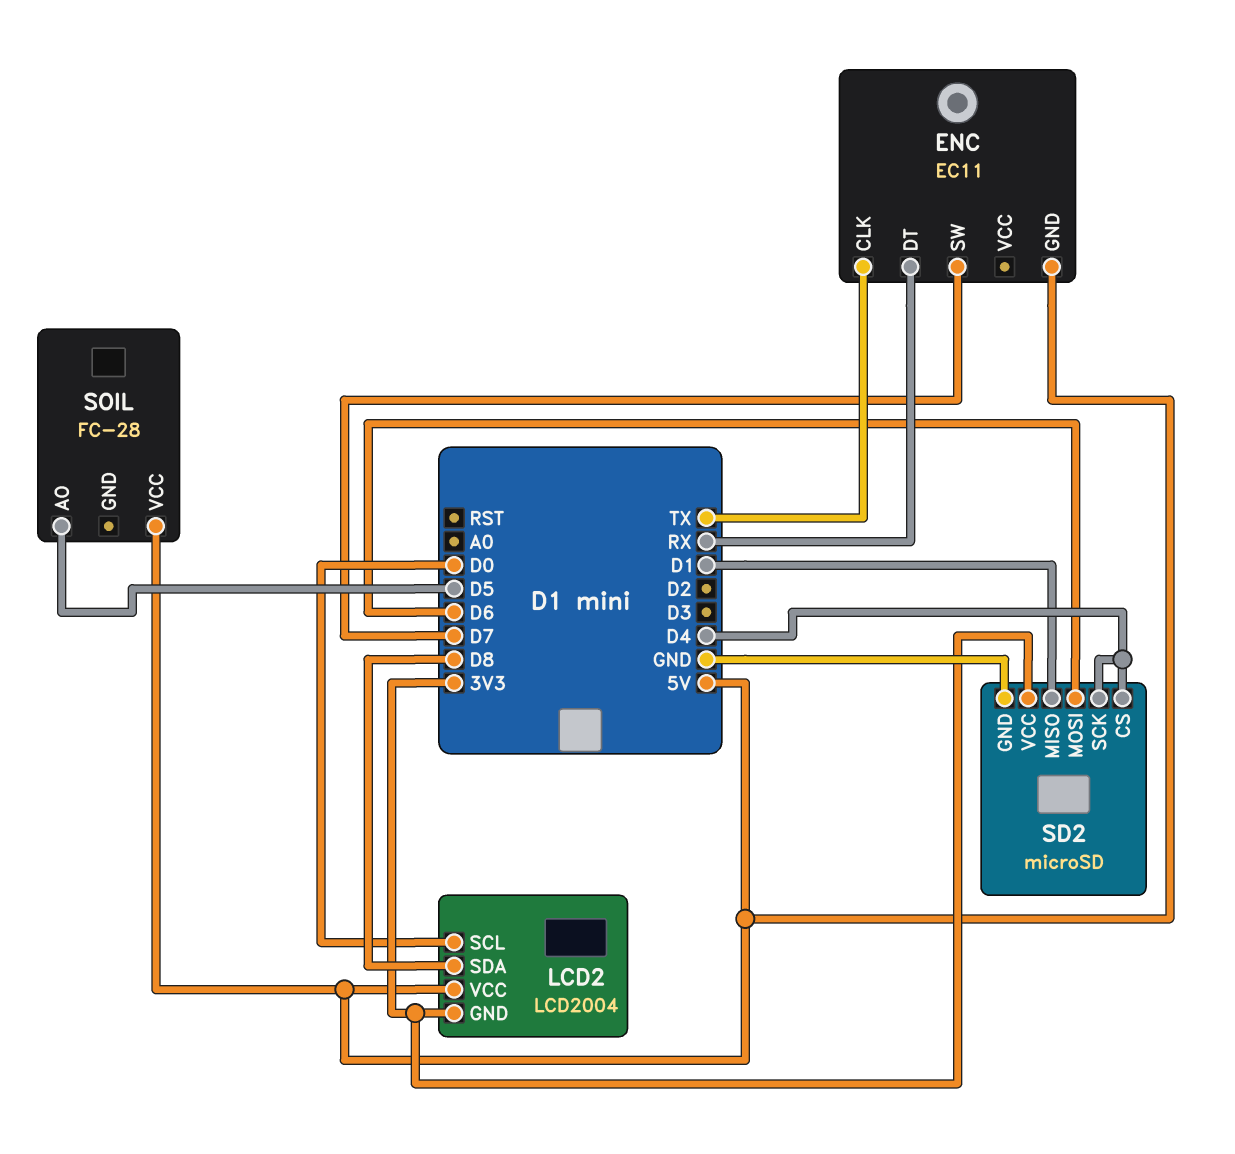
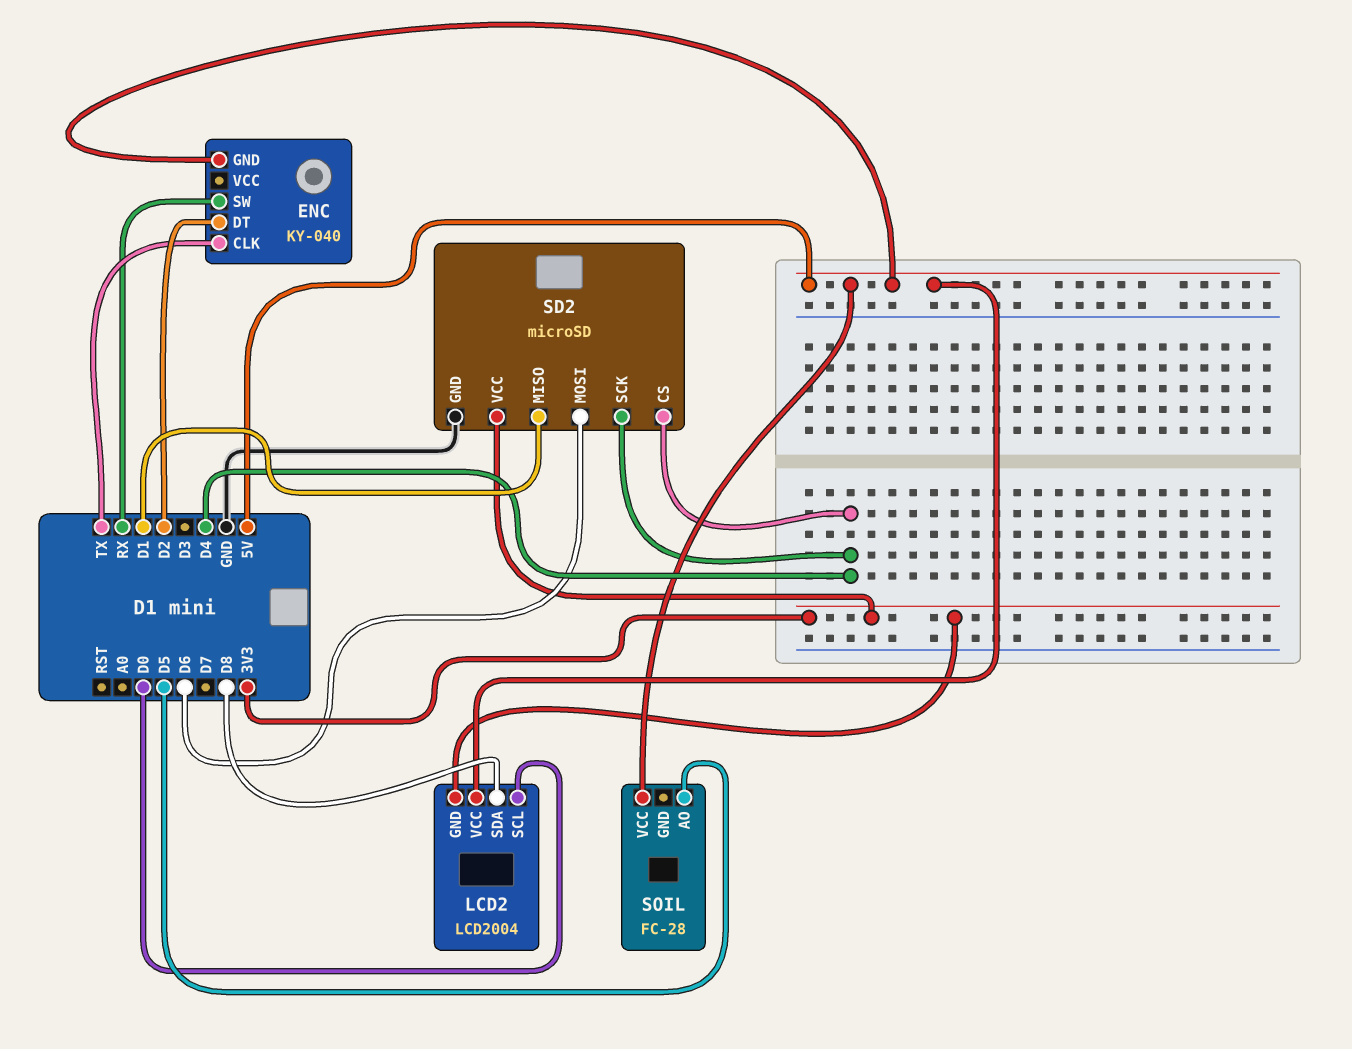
ENC: EC11 -> KY-040
ENC pin DT: RX -> D2
ENC pin SW: D7 -> RX

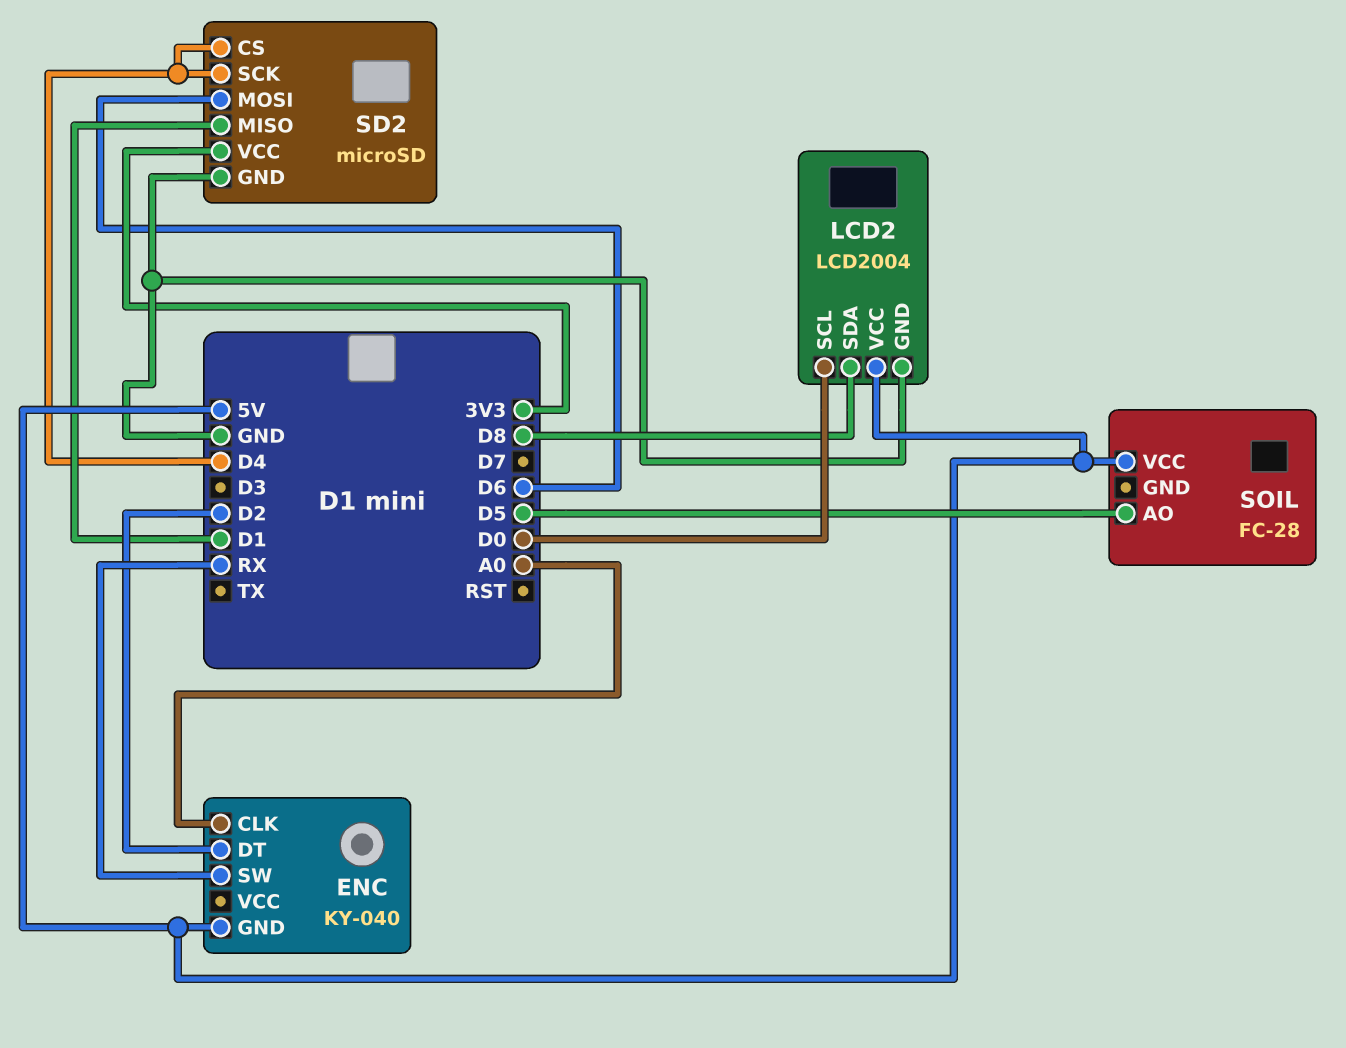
ENC pin CLK: TX -> A0
LCD2 pin GND: 3V3 -> GND

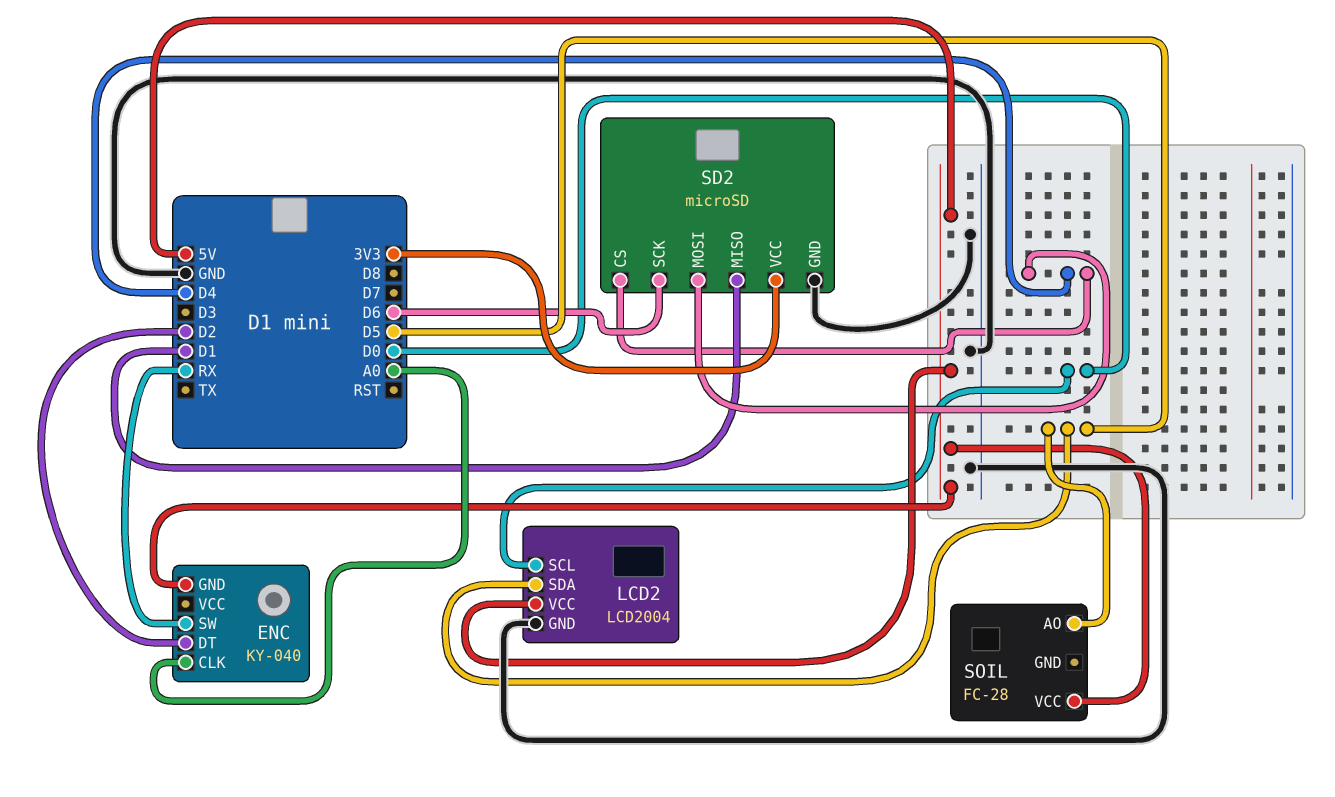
LCD2 pin SDA: D8 -> D5
SD2 pin MOSI: D6 -> D4
SD2 pin SCK: D4 -> D6

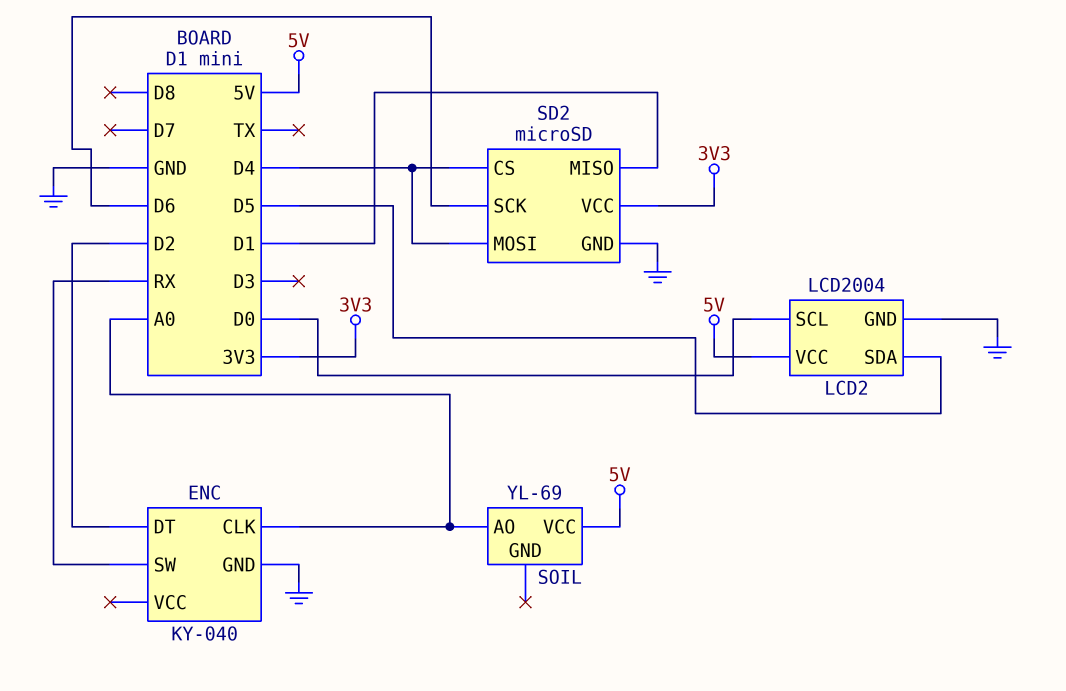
ENC pin GND: 5V -> GND
SOIL: FC-28 -> YL-69
SOIL pin AO: D5 -> A0

